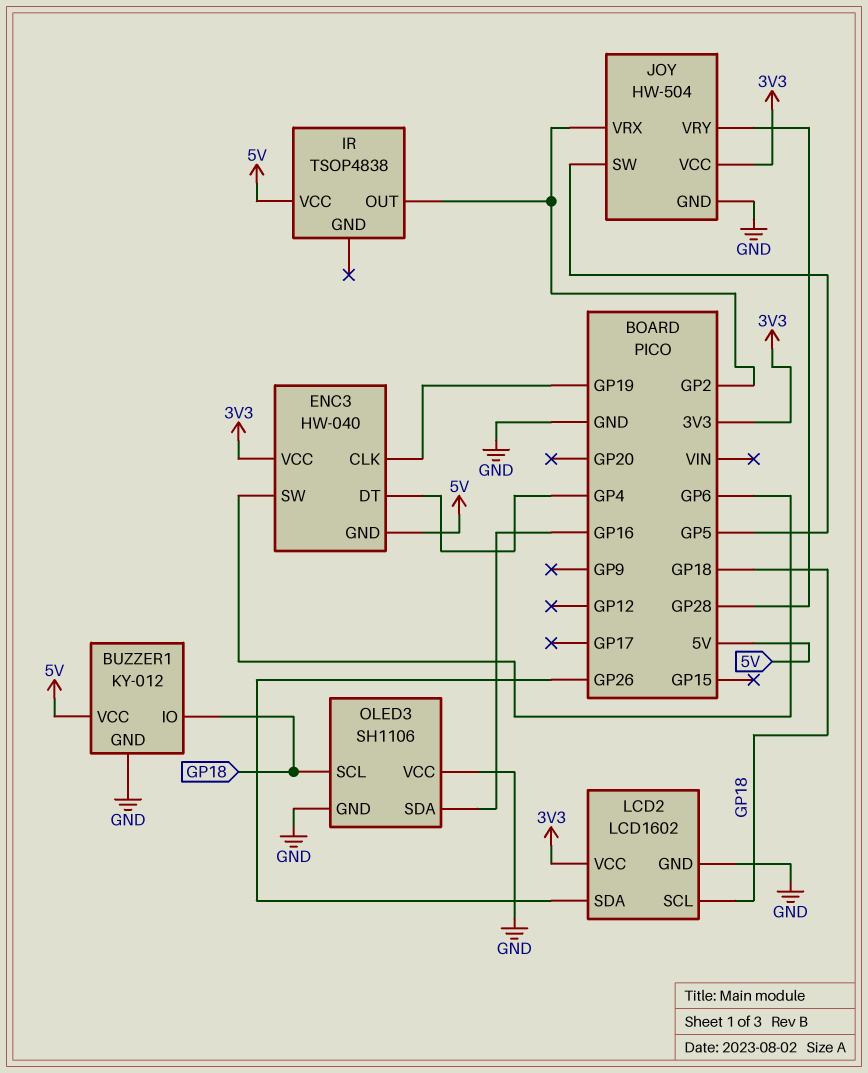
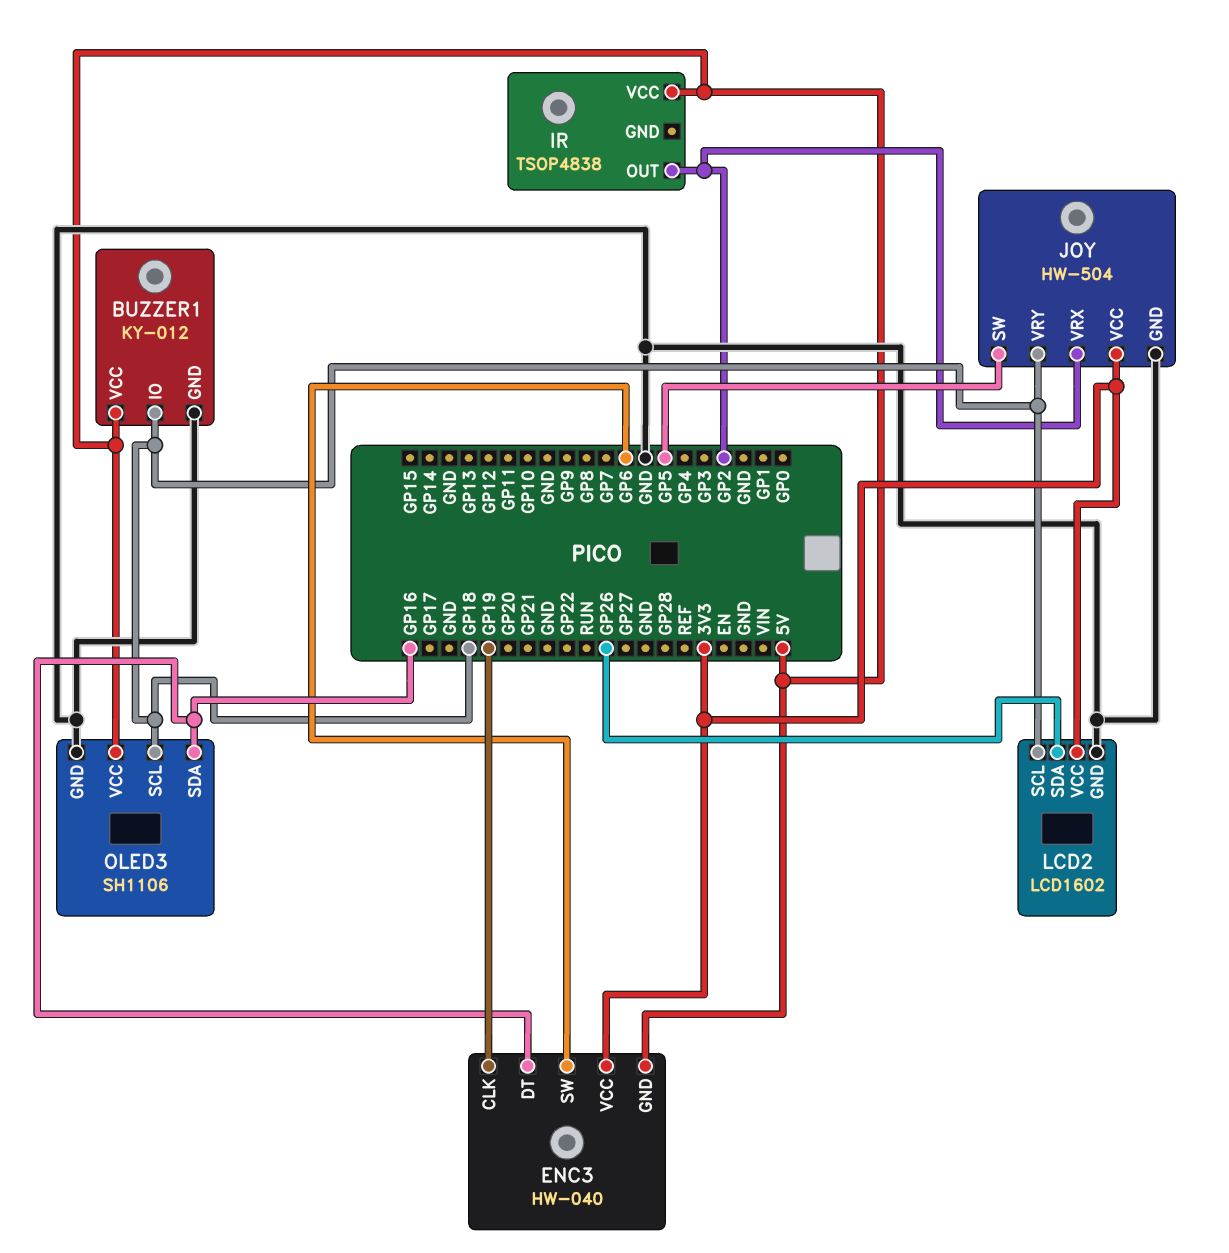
ENC3 pin DT: GP4 -> GP16
JOY pin VRY: GP28 -> GP18
OLED3 pin VCC: GND -> 5V

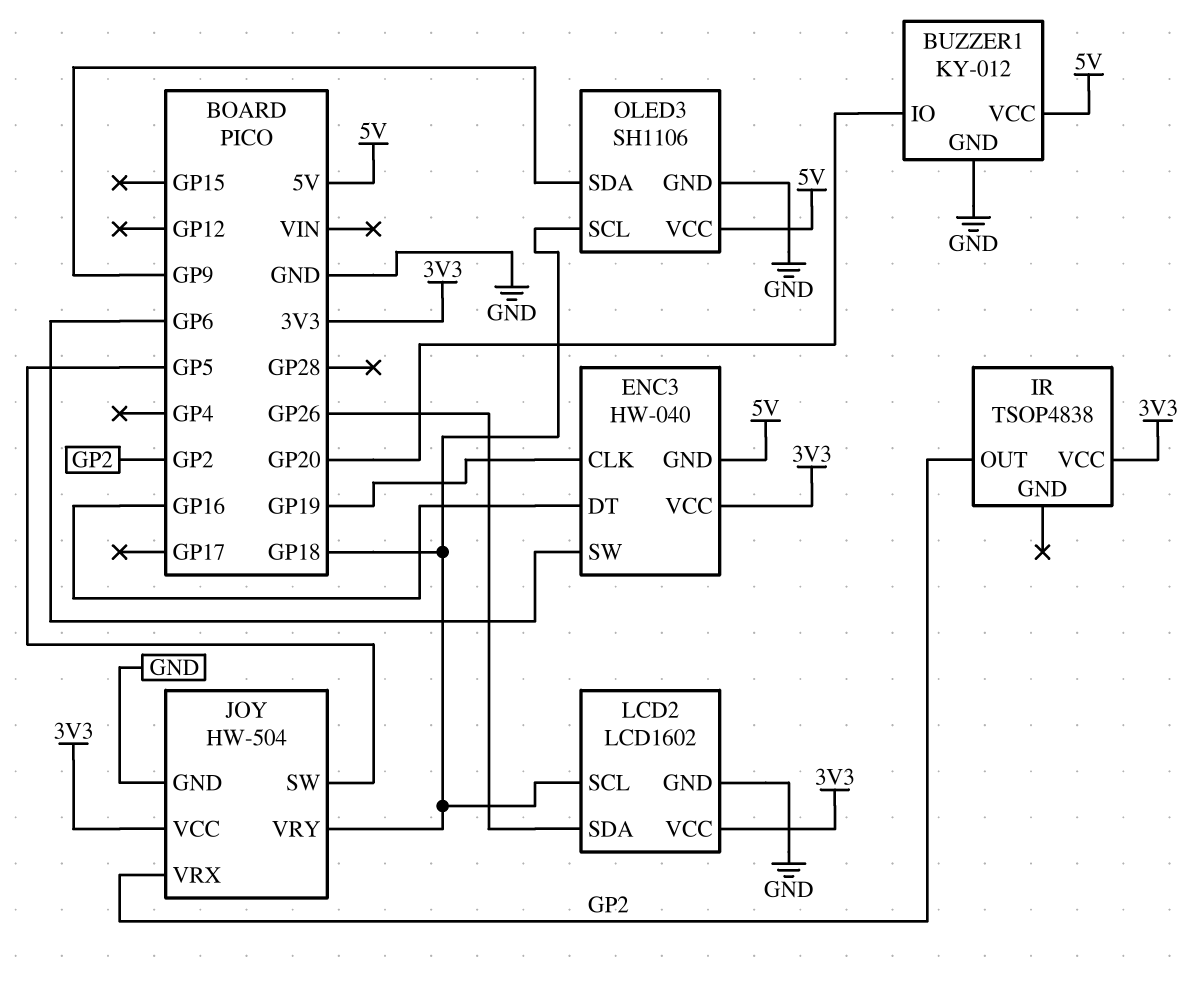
BUZZER1 pin IO: GP18 -> GP20
IR pin VCC: 5V -> 3V3
OLED3 pin SDA: GP16 -> GP9

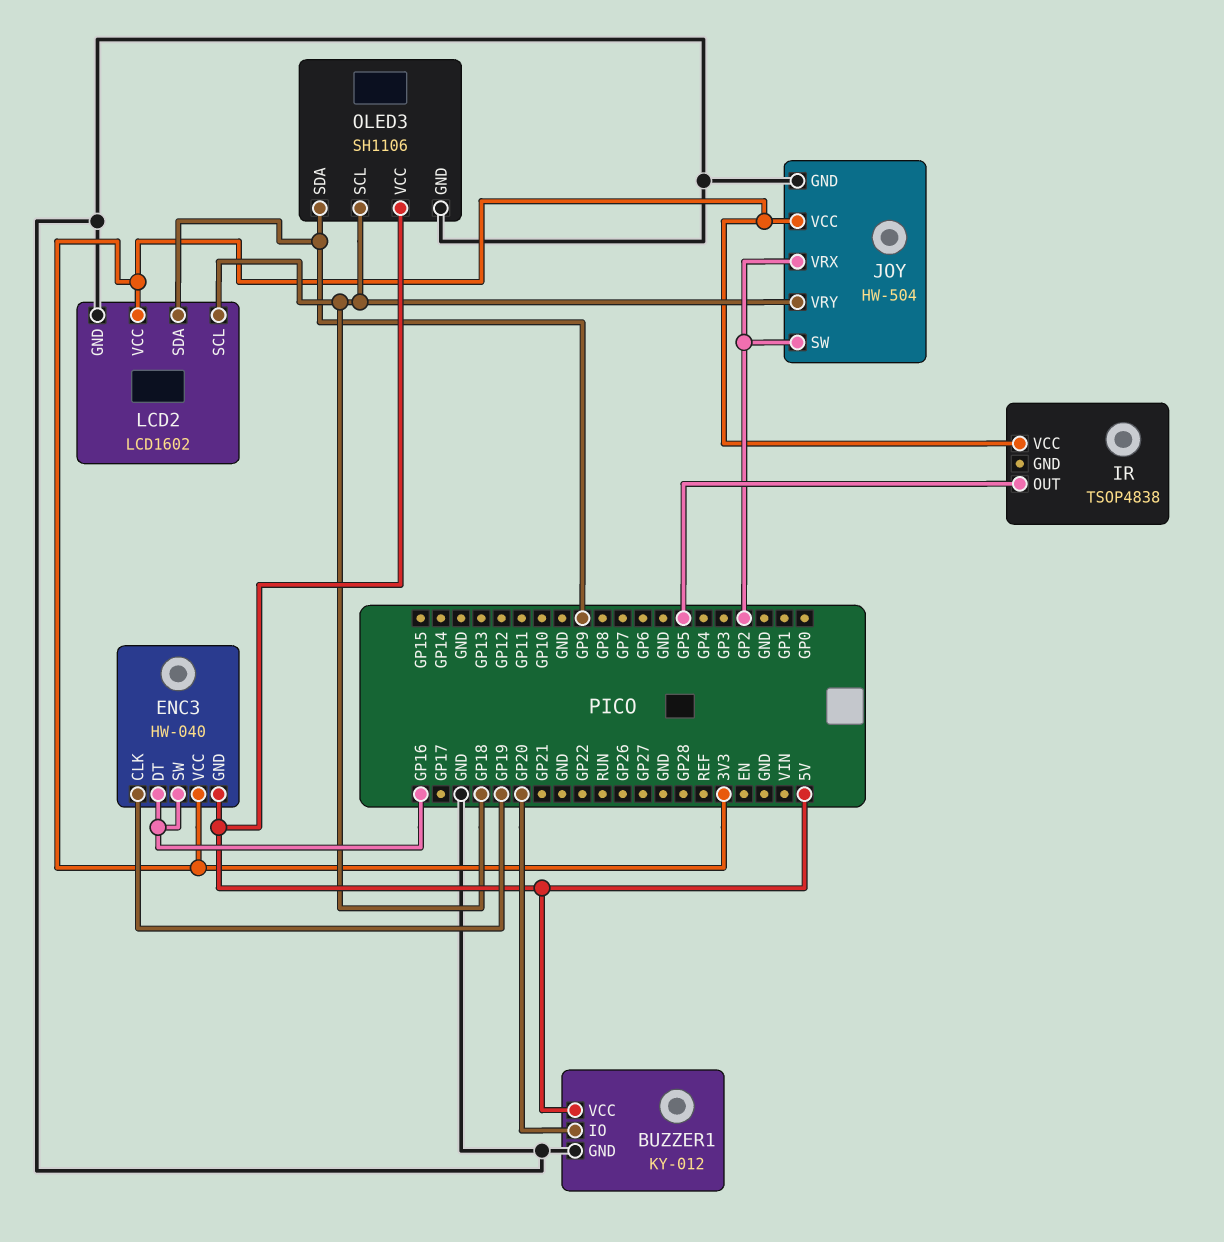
ENC3 pin SW: GP6 -> GP16
IR pin OUT: GP2 -> GP5
JOY pin SW: GP5 -> GP2
LCD2 pin SDA: GP26 -> GP9

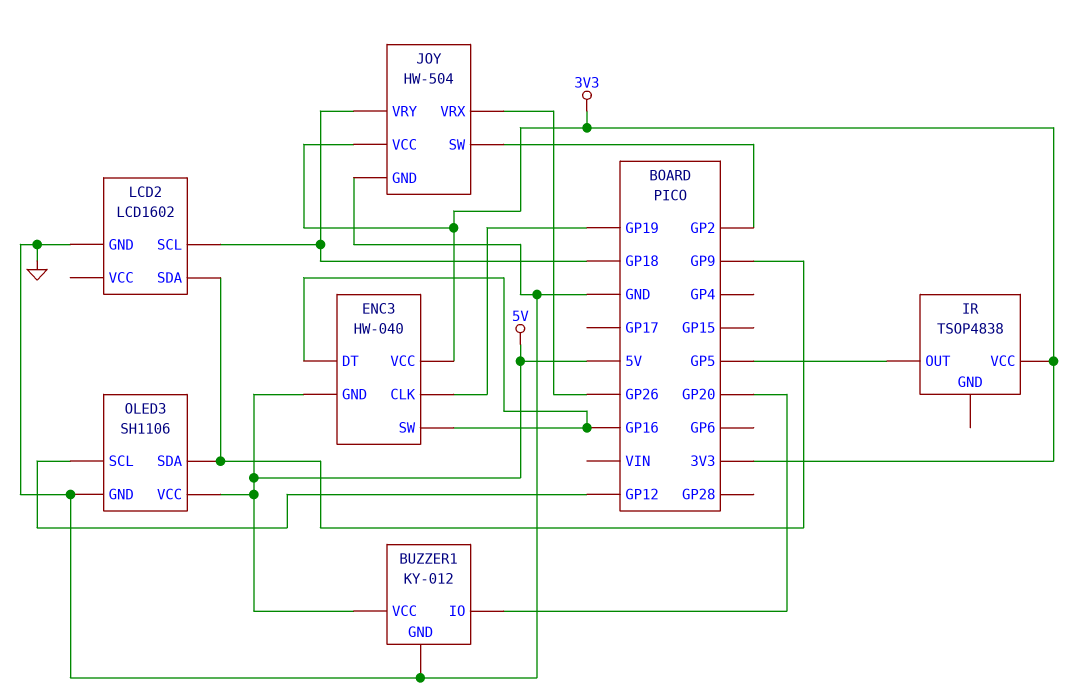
JOY pin VRX: GP2 -> GP26
LCD2 pin VCC: 3V3 -> none
OLED3 pin SCL: GP18 -> GP12

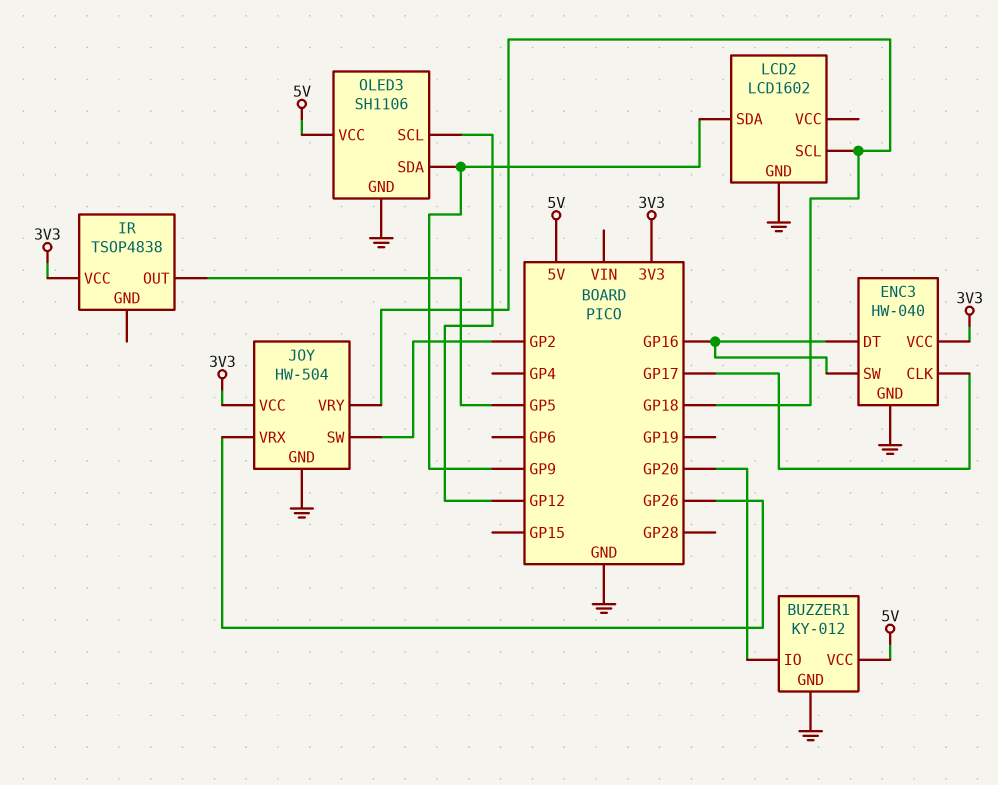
ENC3 pin CLK: GP19 -> GP17
ENC3 pin GND: 5V -> GND

